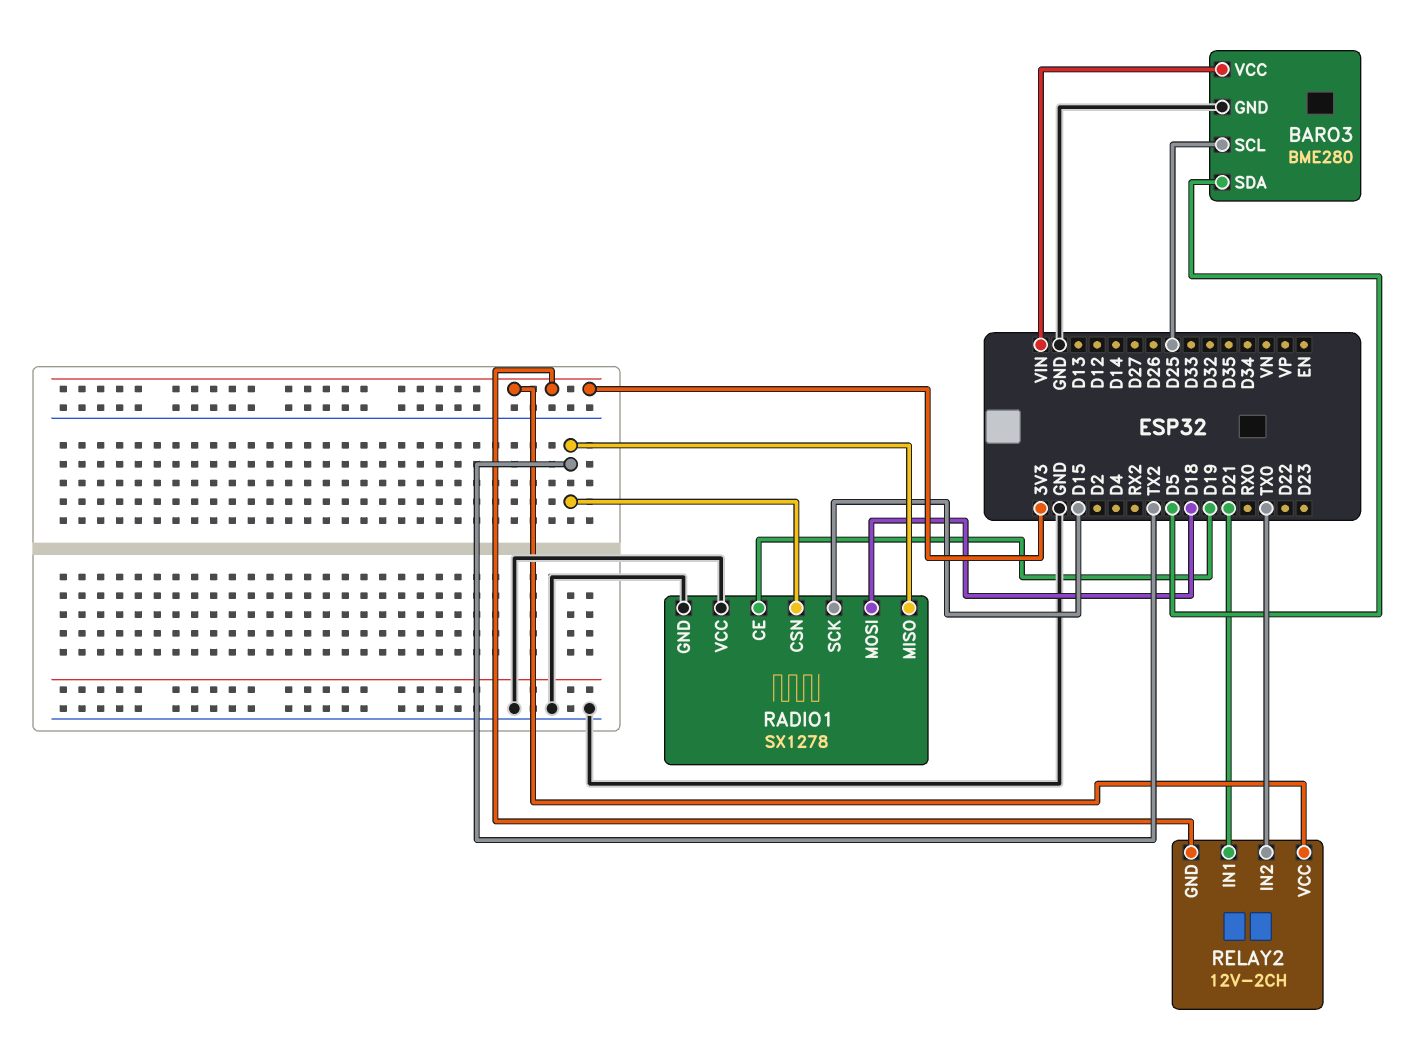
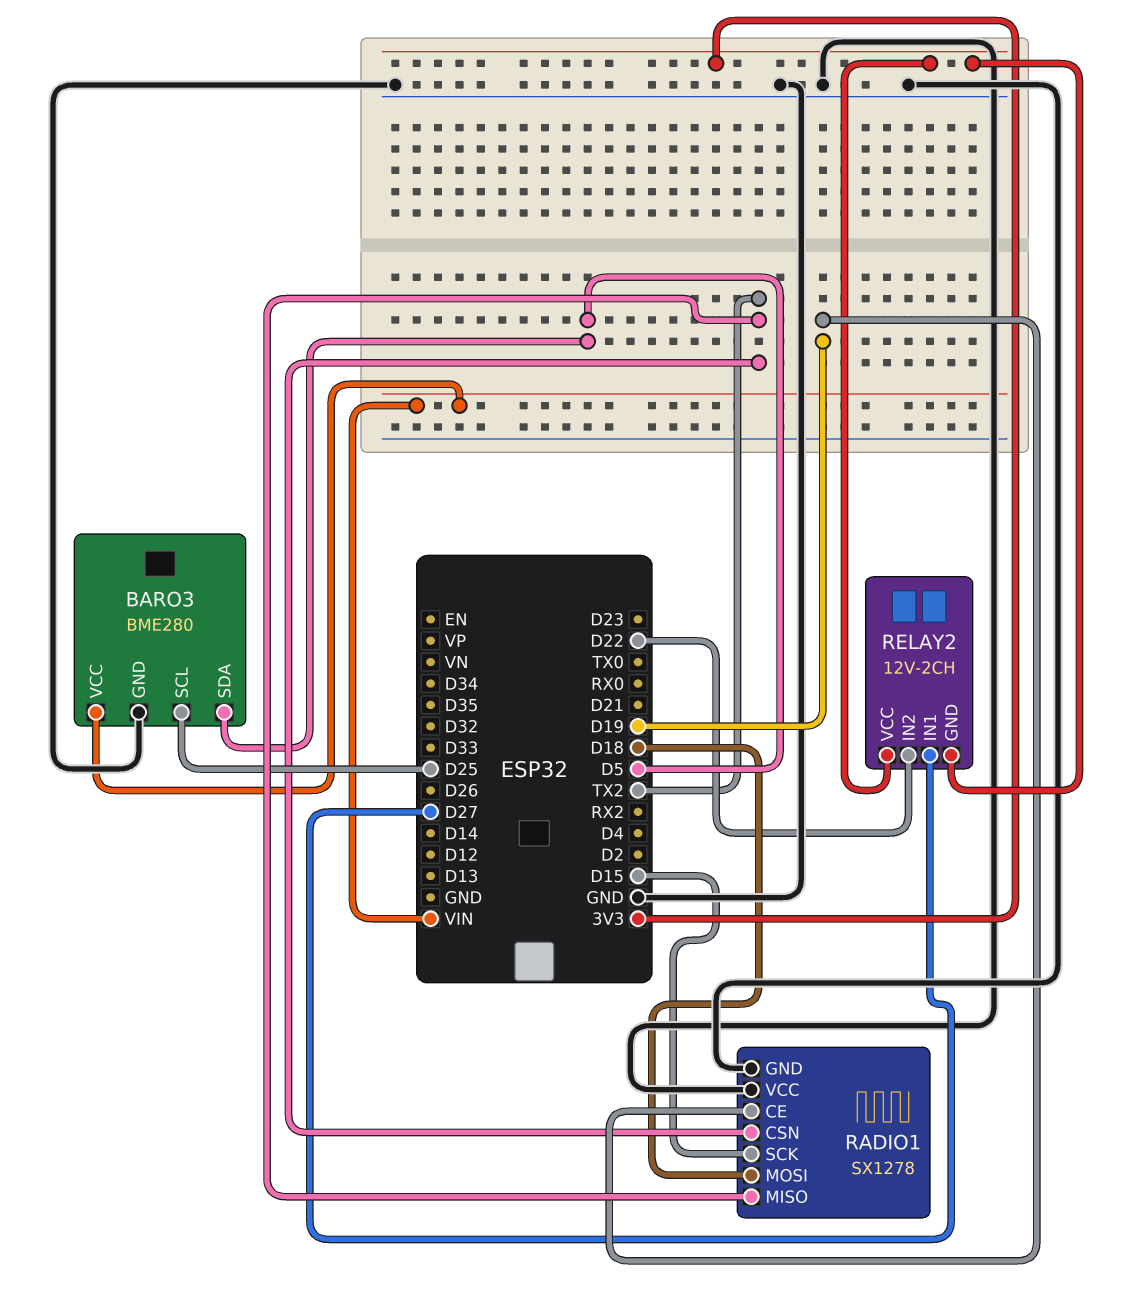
RELAY2 pin IN1: D21 -> D27
RELAY2 pin IN2: TX0 -> D22

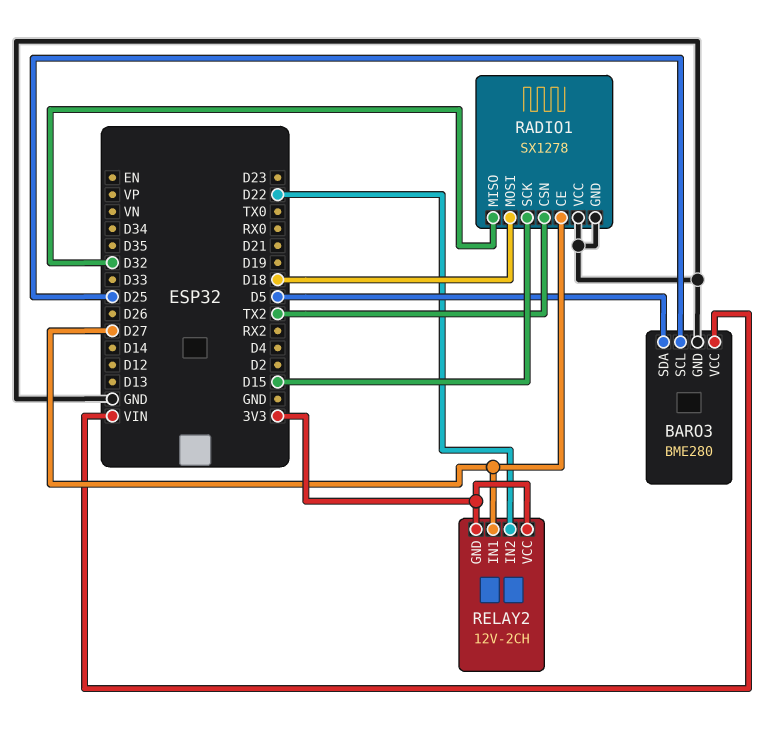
RADIO1 pin CE: D19 -> D27
RADIO1 pin MISO: TX2 -> D32

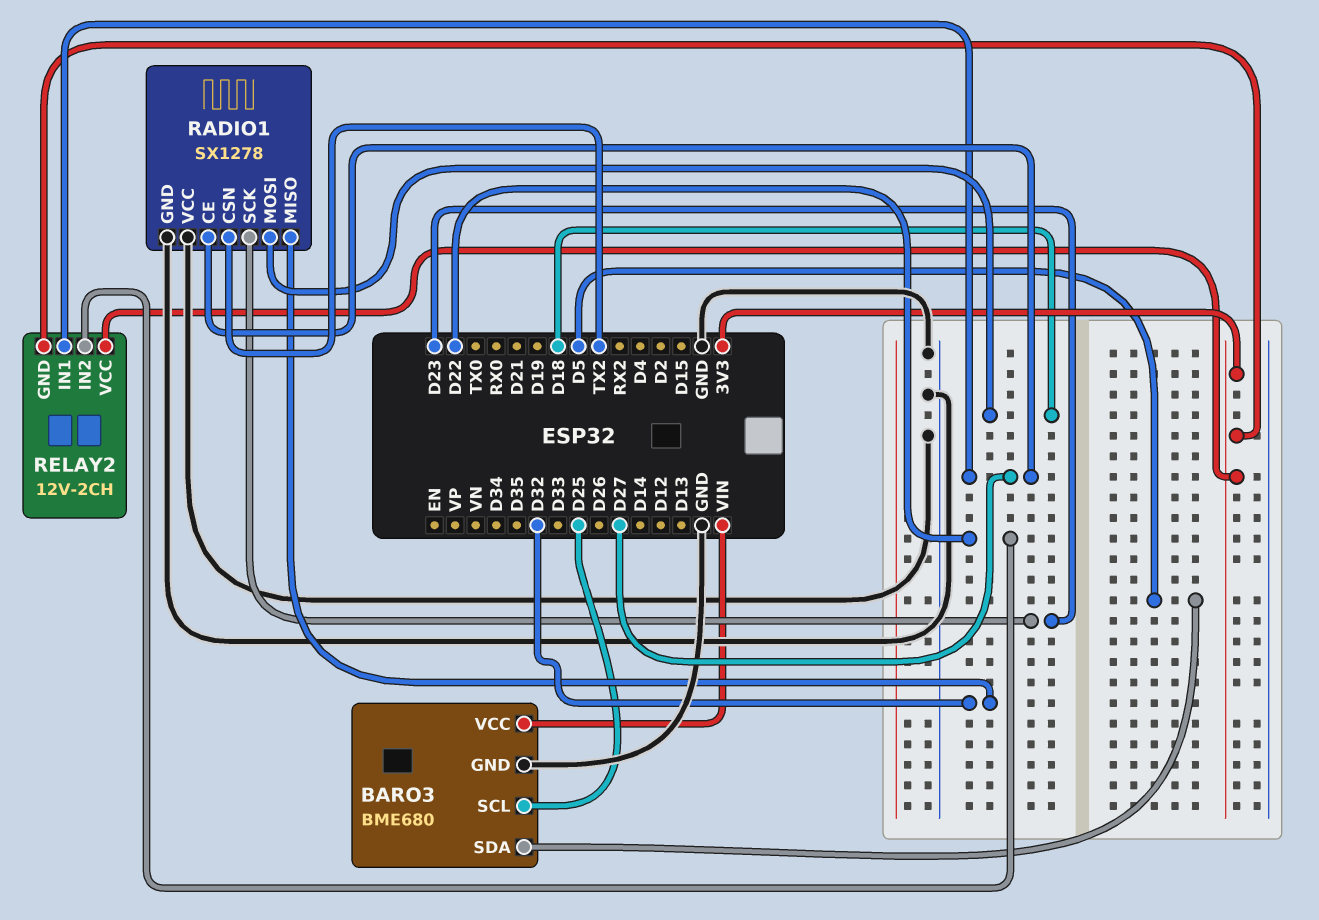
BARO3: BME280 -> BME680
RADIO1 pin SCK: D15 -> D23

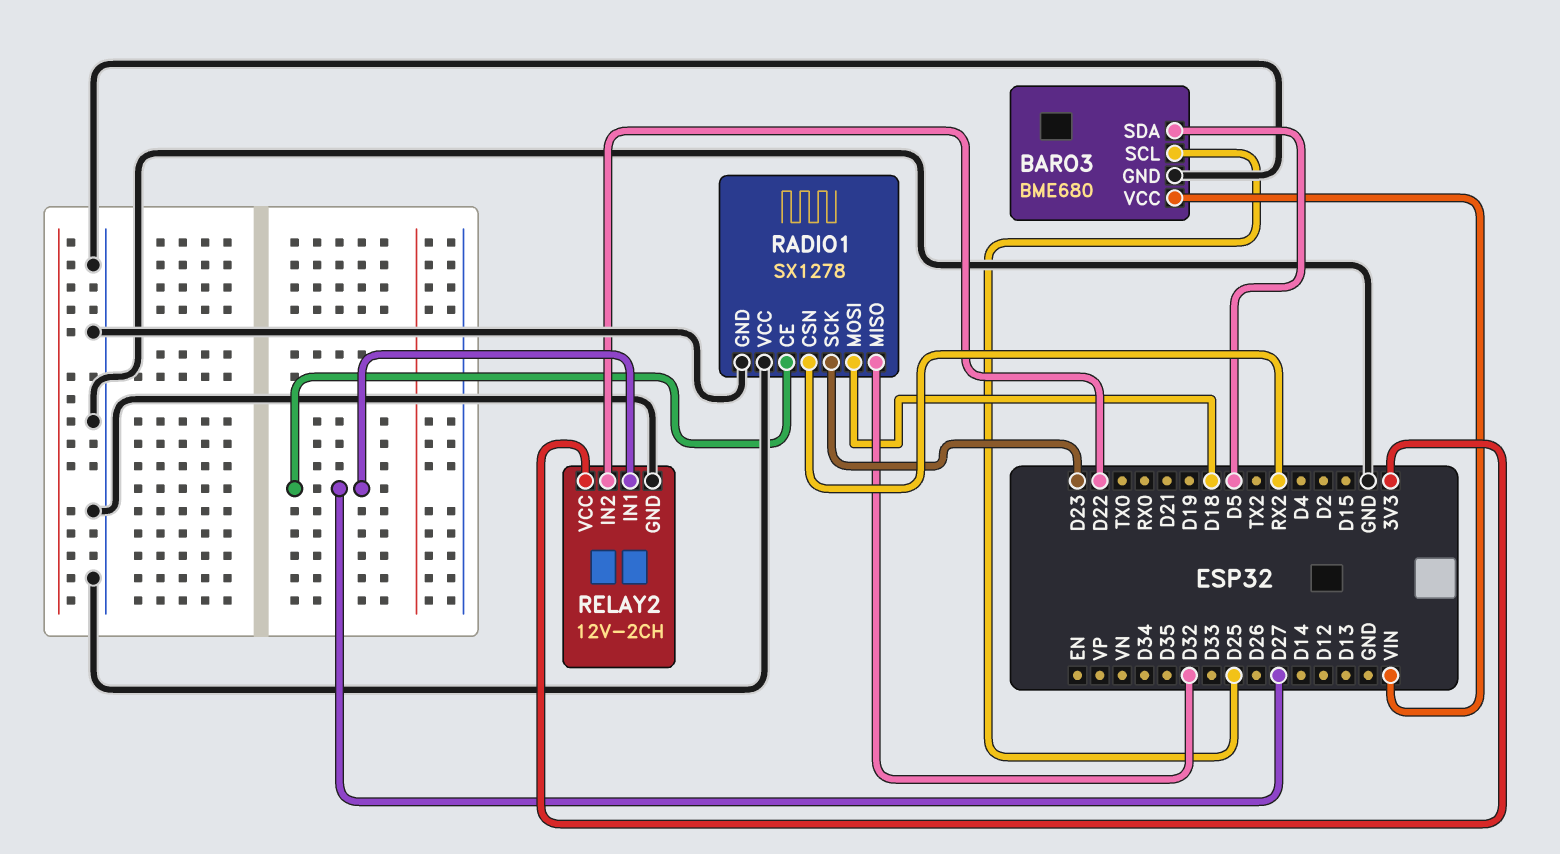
RADIO1 pin CSN: TX2 -> RX2
RELAY2 pin GND: 3V3 -> GND

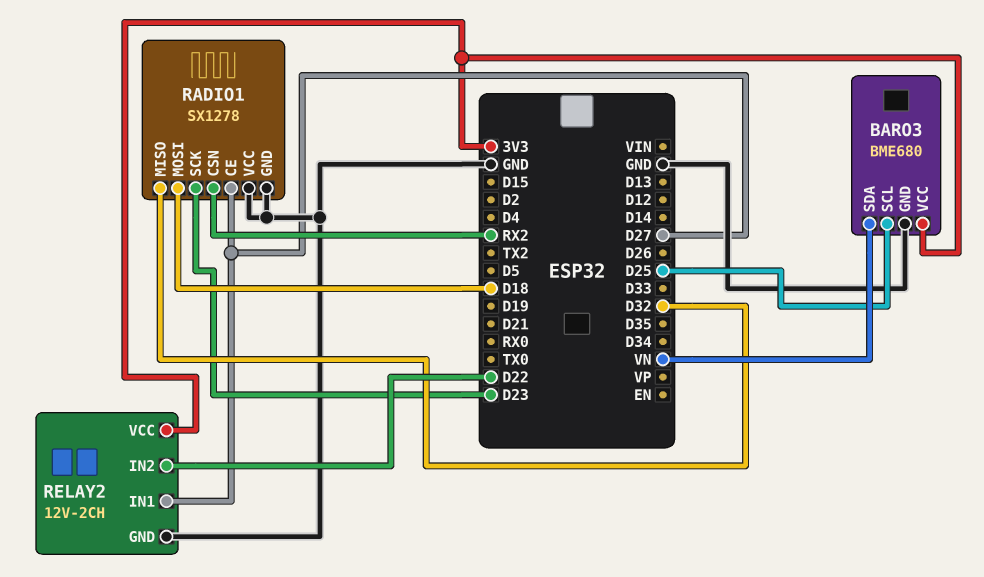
BARO3 pin SDA: D5 -> VN
BARO3 pin VCC: VIN -> 3V3

